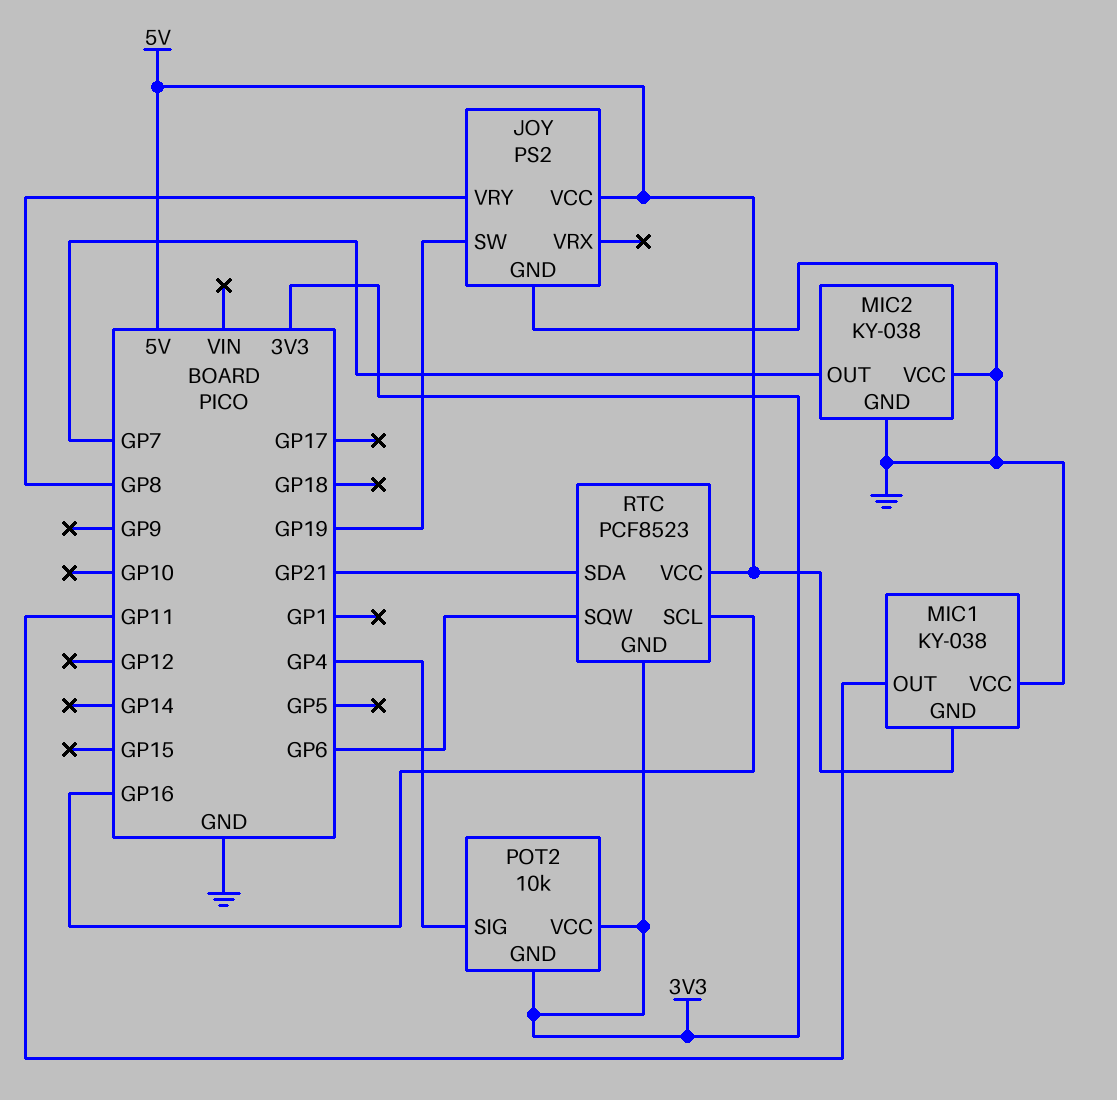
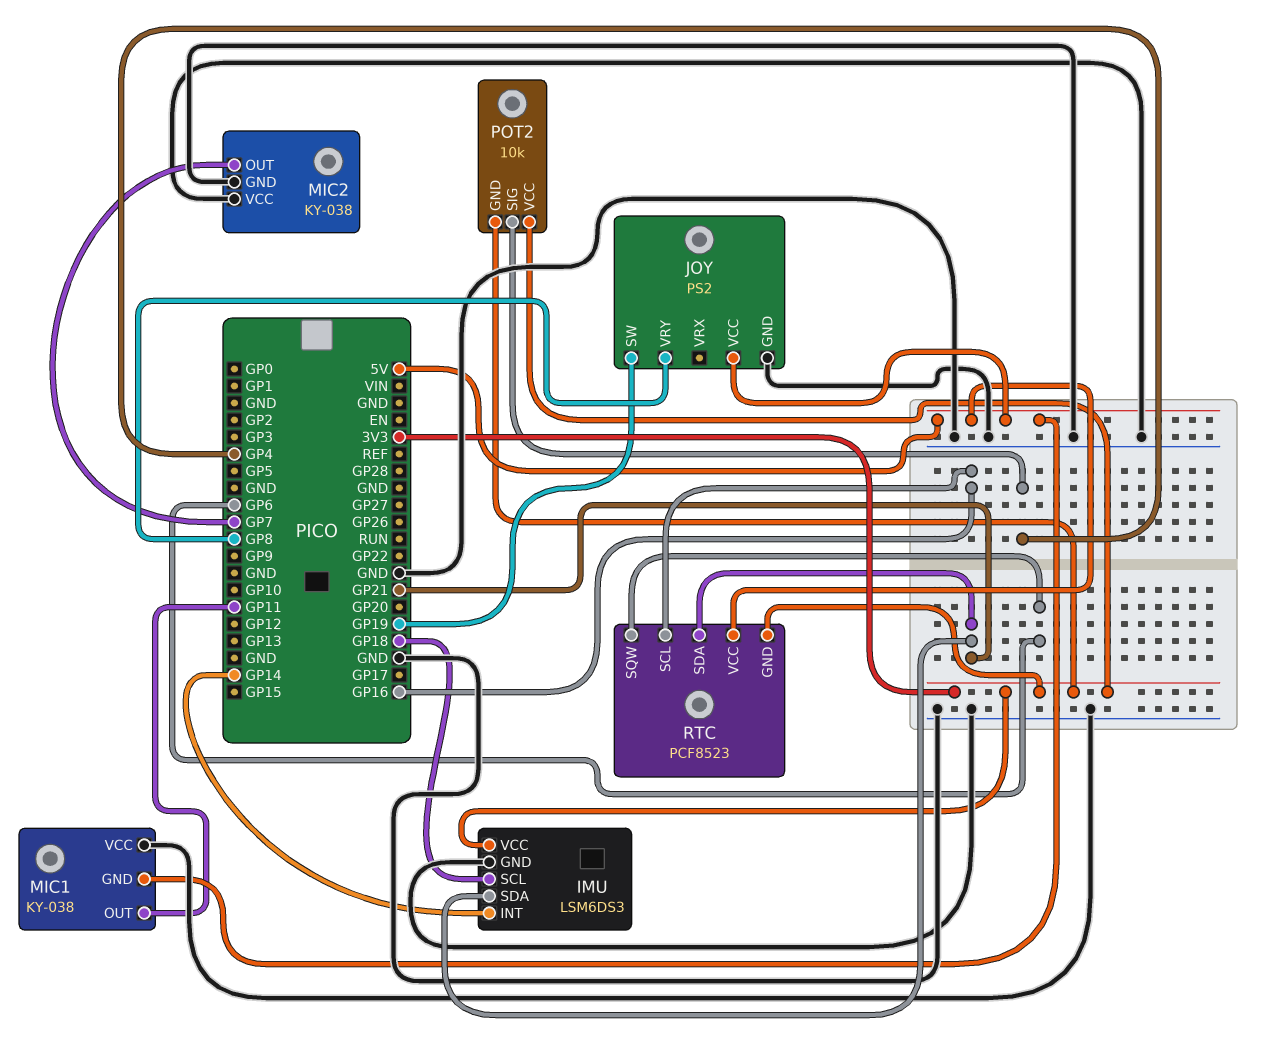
IMU: none -> LSM6DS3
IMU pin GND: none -> GND
IMU pin INT: none -> GP14
IMU pin SCL: none -> GP18
IMU pin SDA: none -> GP21
IMU pin VCC: none -> 3V3

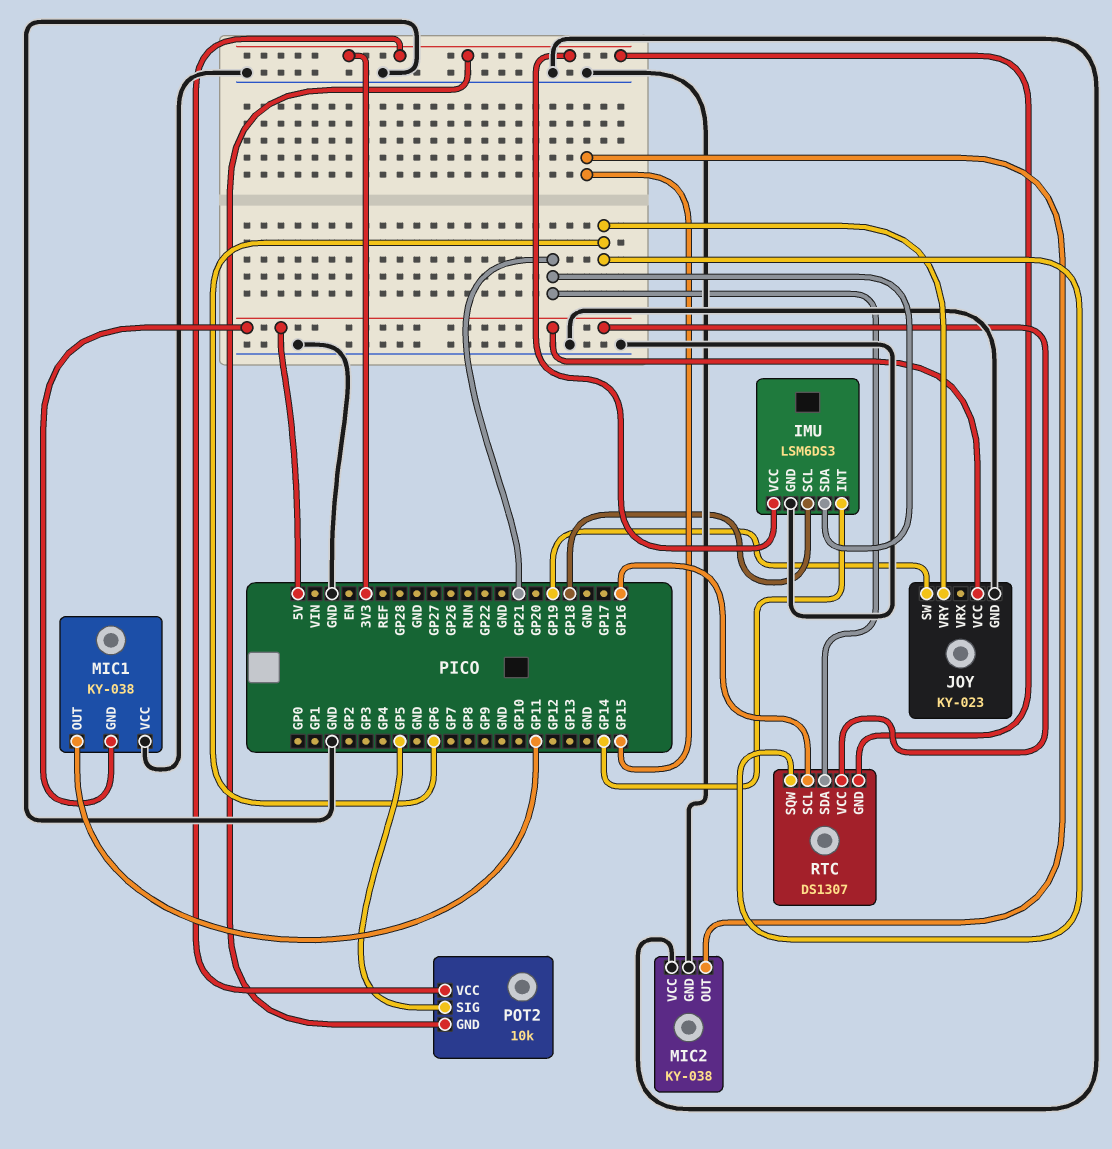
JOY: PS2 -> KY-023
JOY pin VRY: GP8 -> GP6
MIC2 pin OUT: GP7 -> GP15
POT2 pin SIG: GP4 -> GP5
RTC: PCF8523 -> DS1307

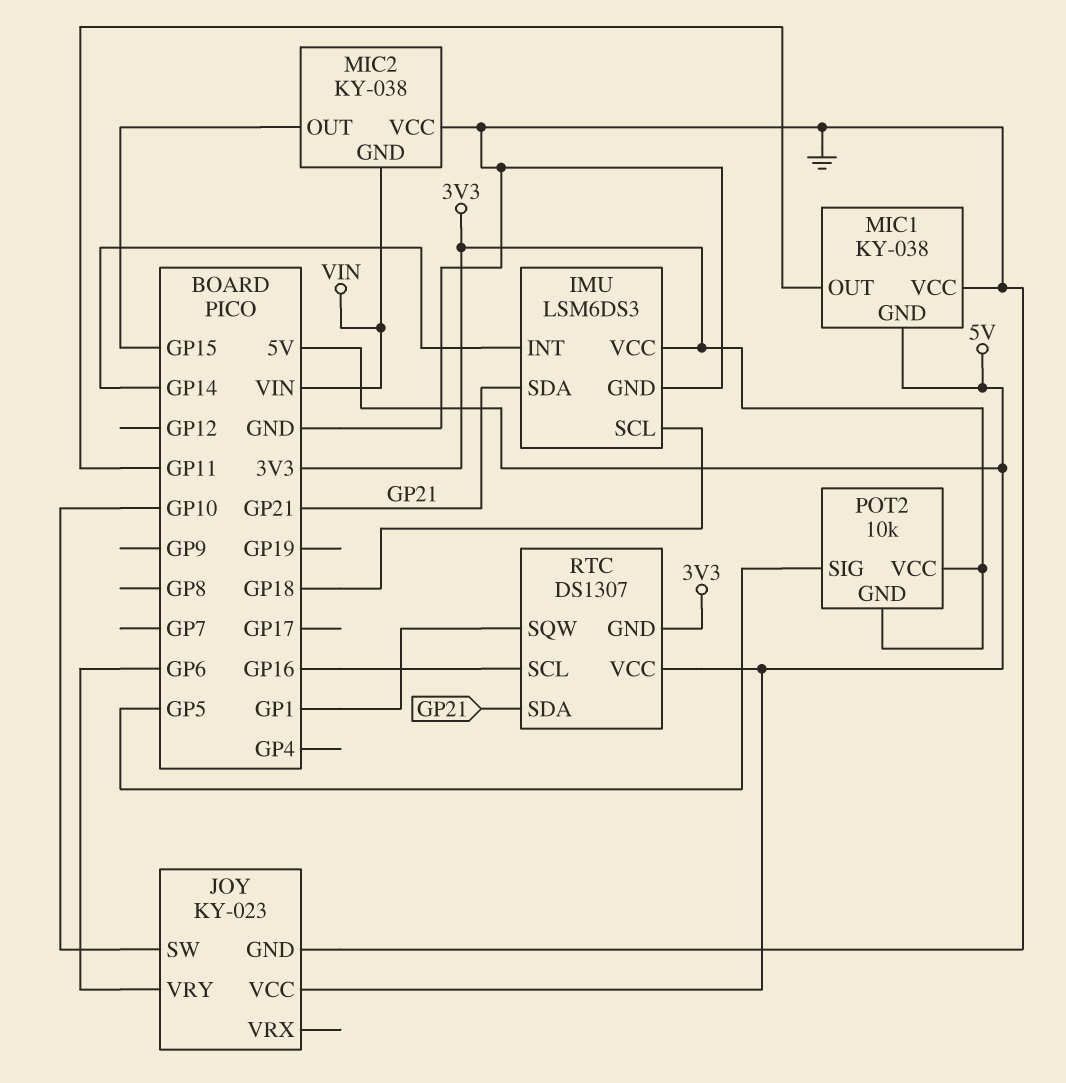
JOY pin SW: GP19 -> GP10
MIC2 pin GND: GND -> VIN
RTC pin SQW: GP6 -> GP1

